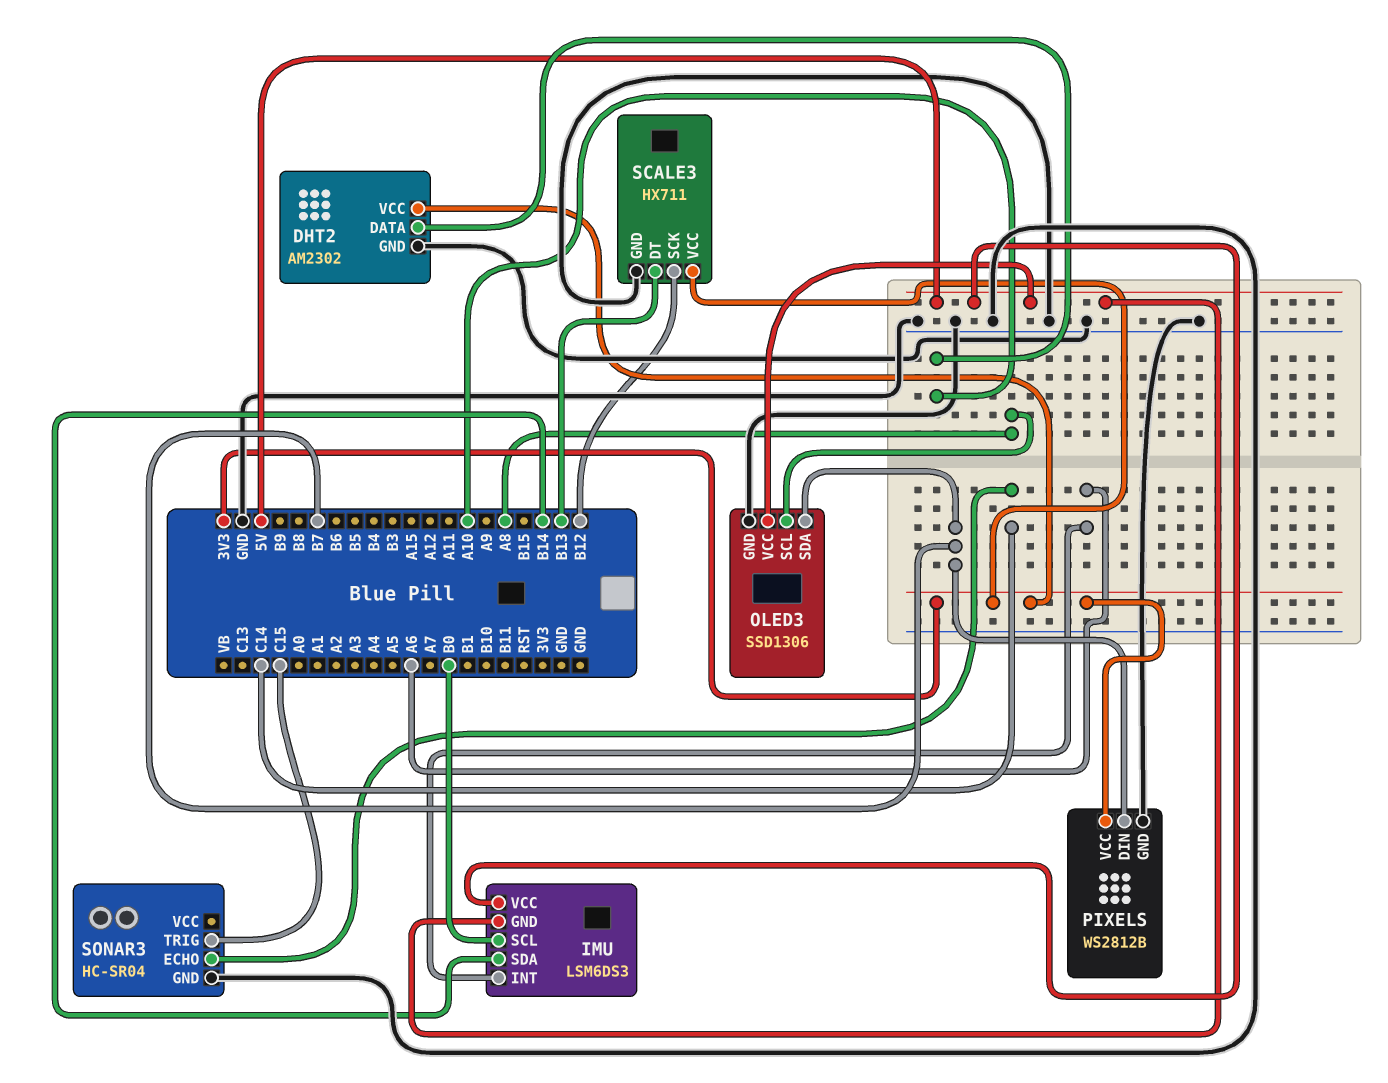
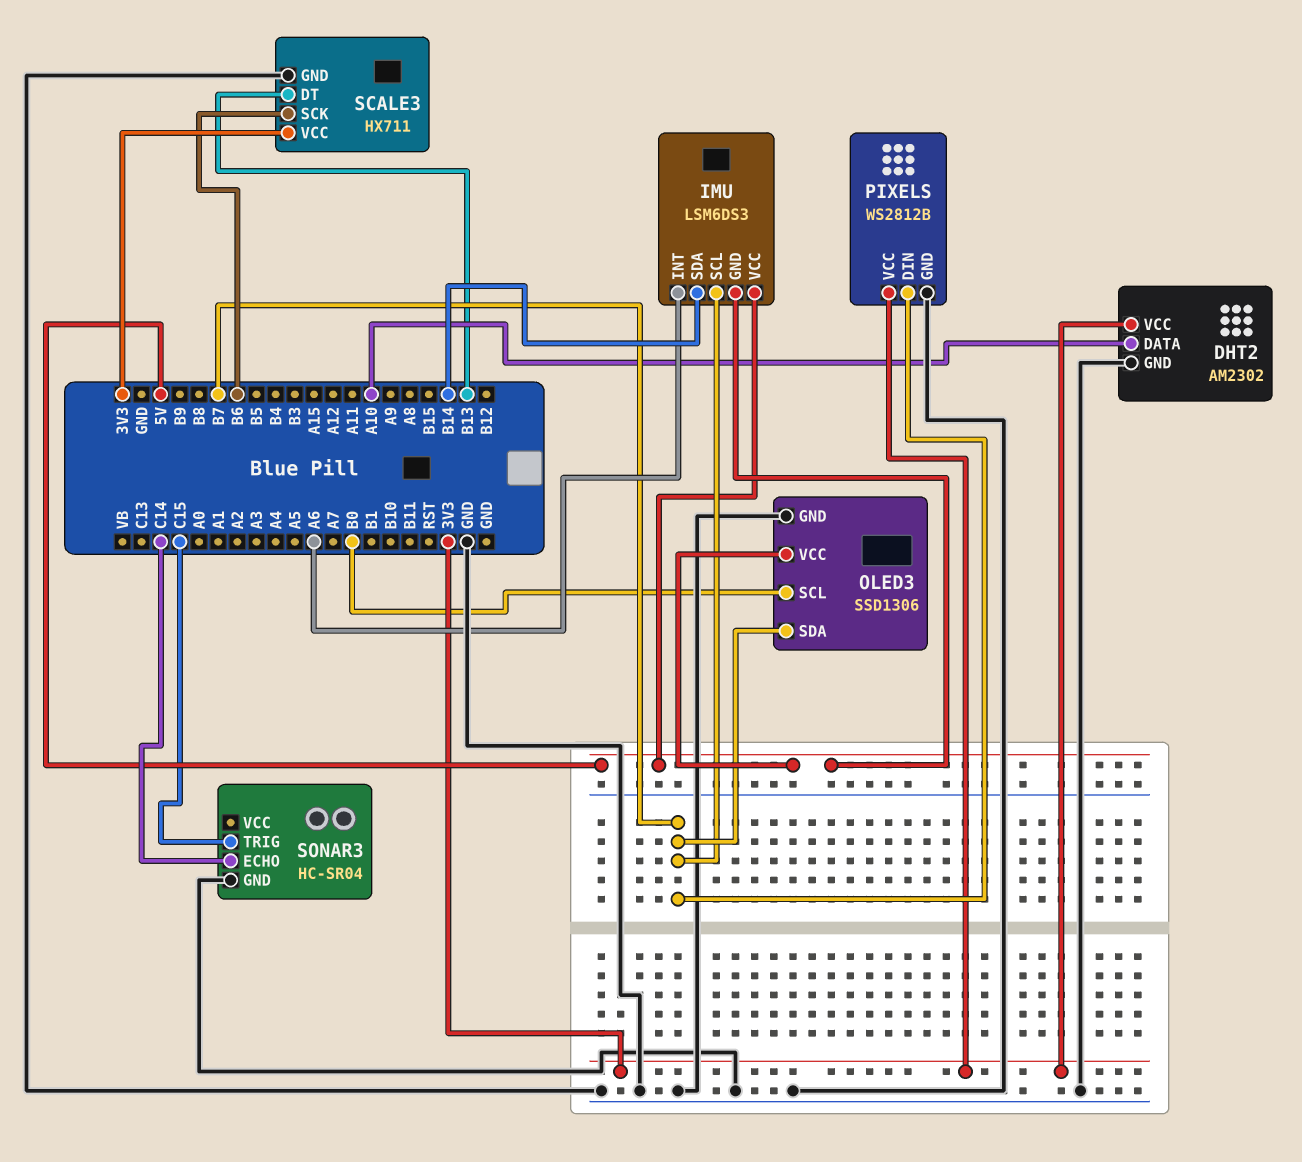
IMU pin SCL: B0 -> B7
OLED3 pin SCL: A8 -> B0
SCALE3 pin SCK: B12 -> B6

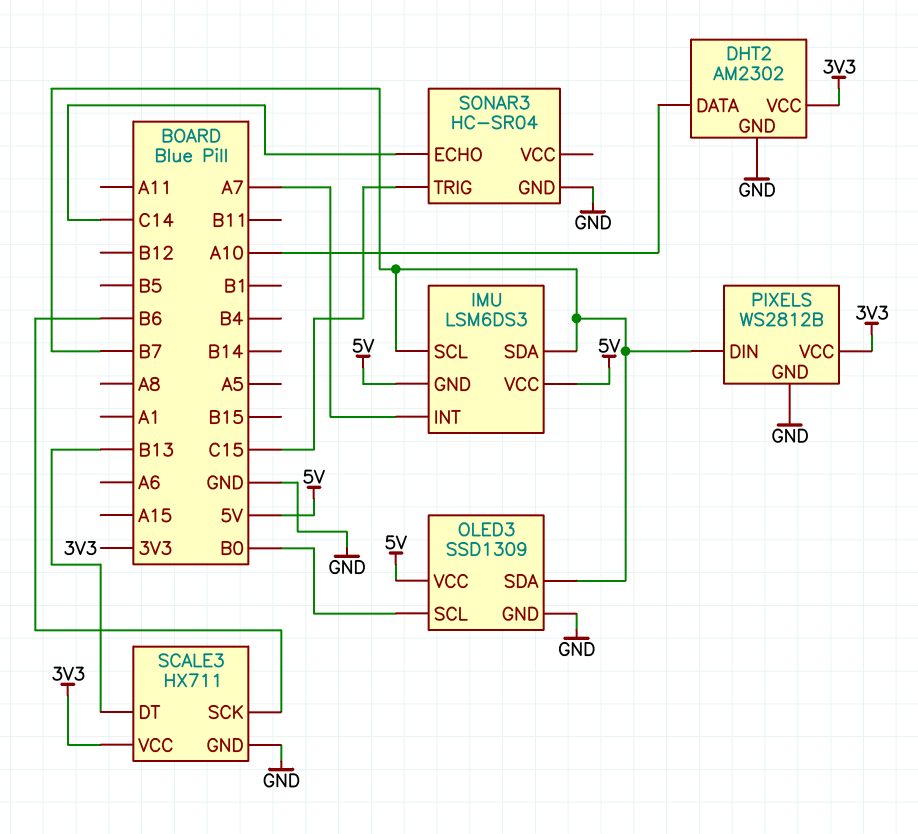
IMU pin INT: A6 -> A7
IMU pin SDA: B14 -> B7
OLED3: SSD1306 -> SSD1309

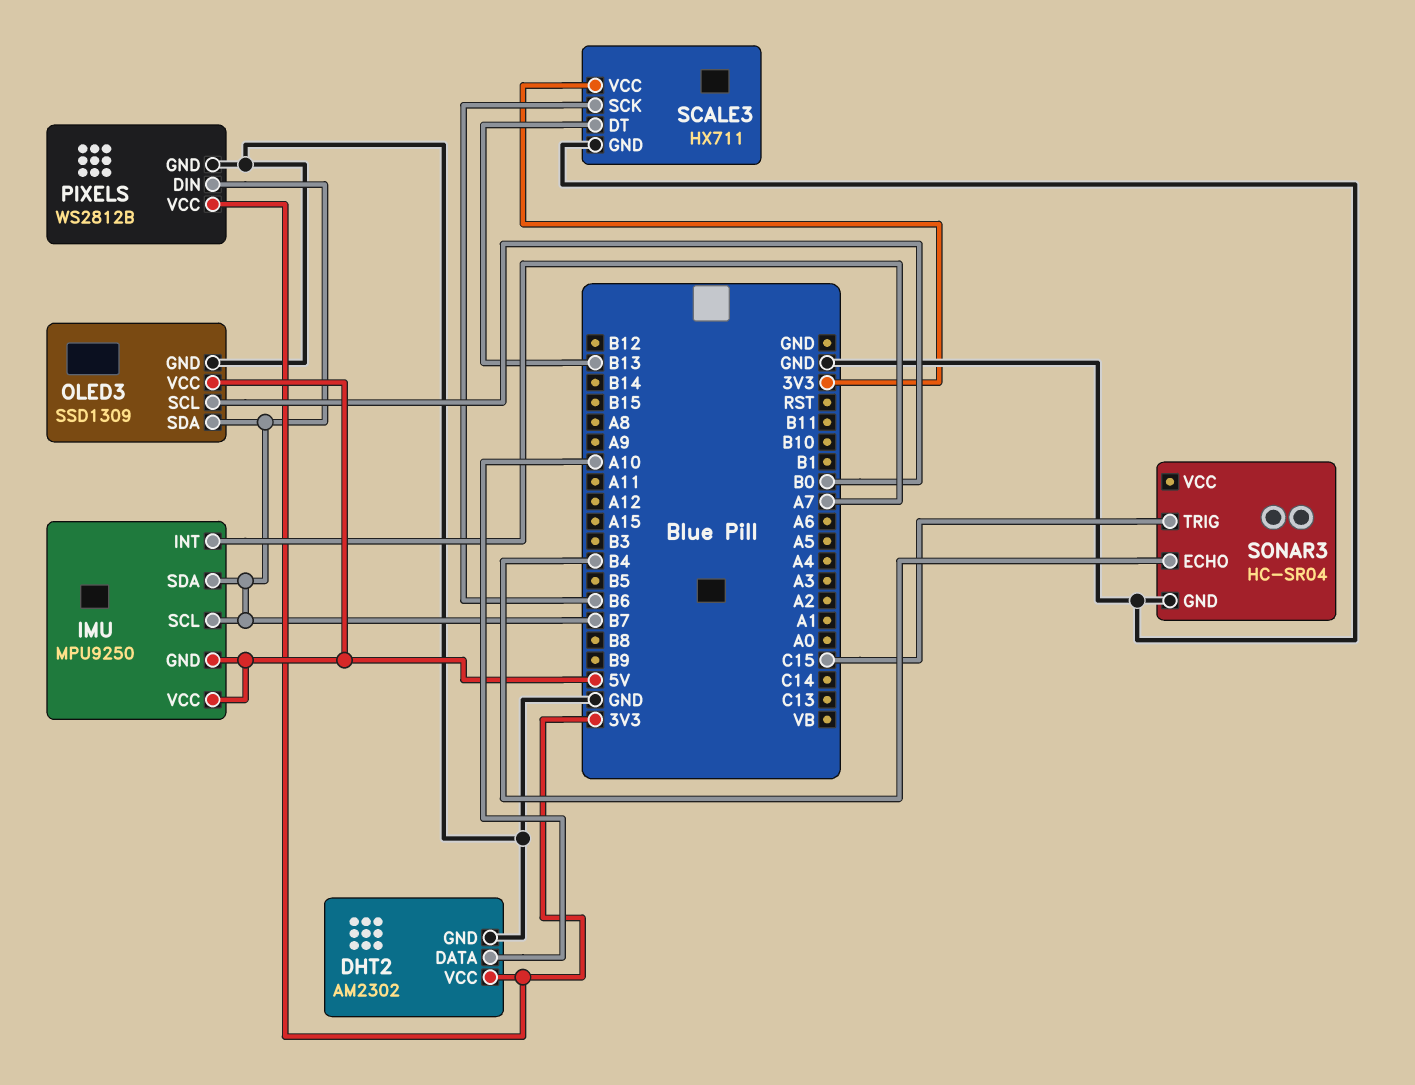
IMU: LSM6DS3 -> MPU9250
SONAR3 pin ECHO: C14 -> B4

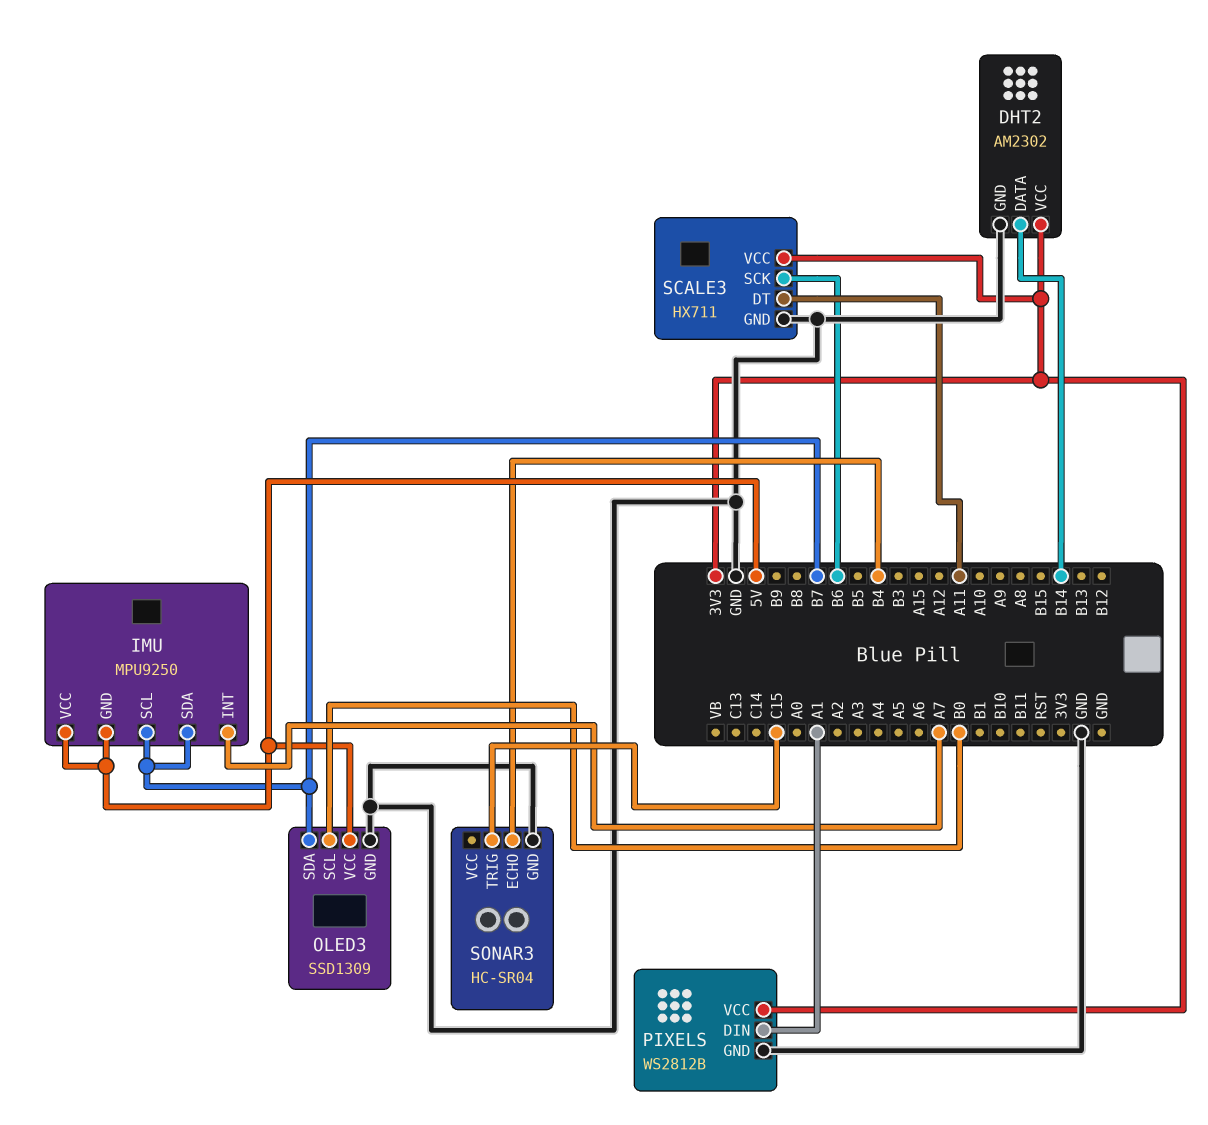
DHT2 pin DATA: A10 -> B14
PIXELS pin DIN: B7 -> A1
SCALE3 pin DT: B13 -> A11

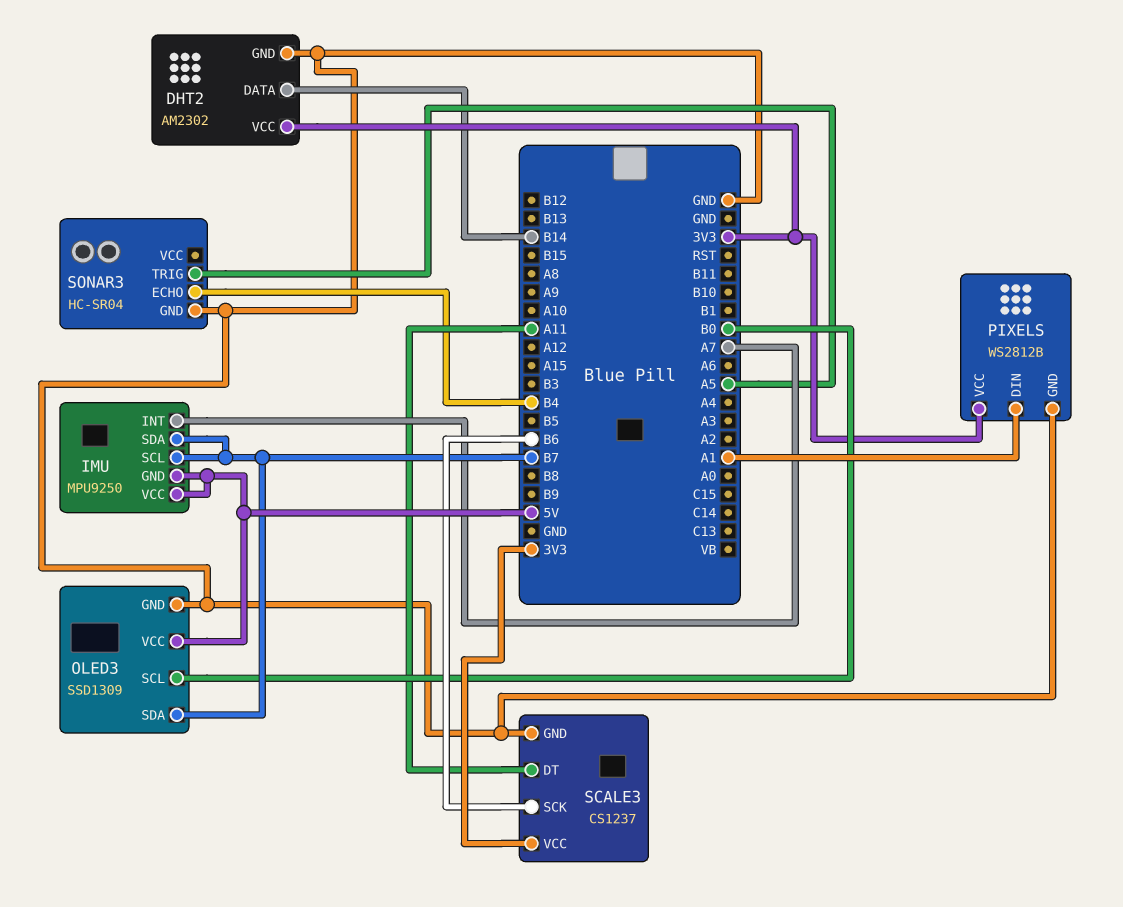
SCALE3: HX711 -> CS1237
SONAR3 pin TRIG: C15 -> A5

